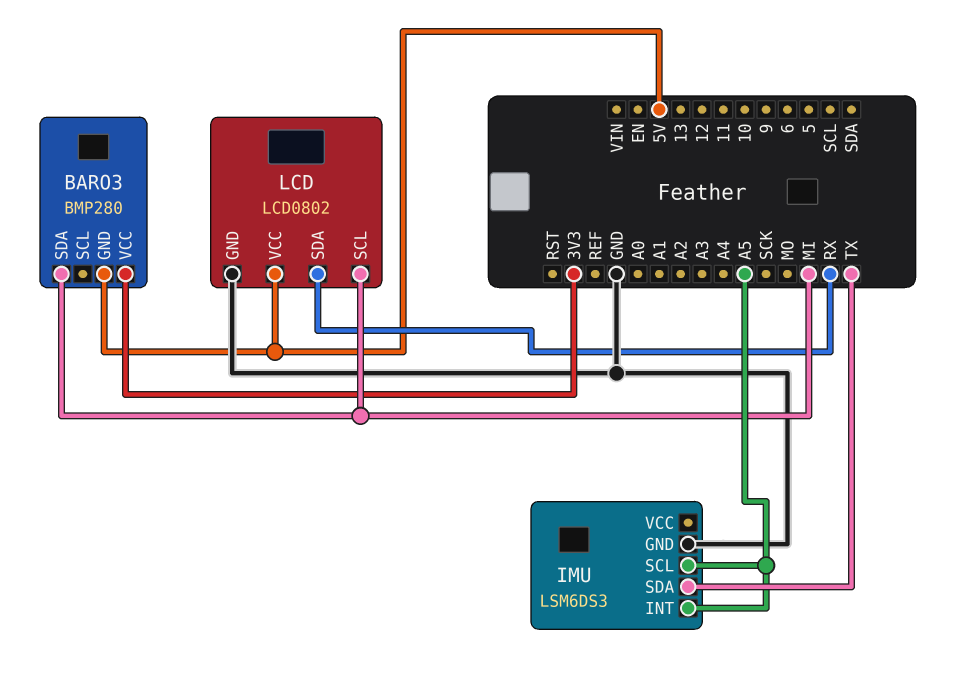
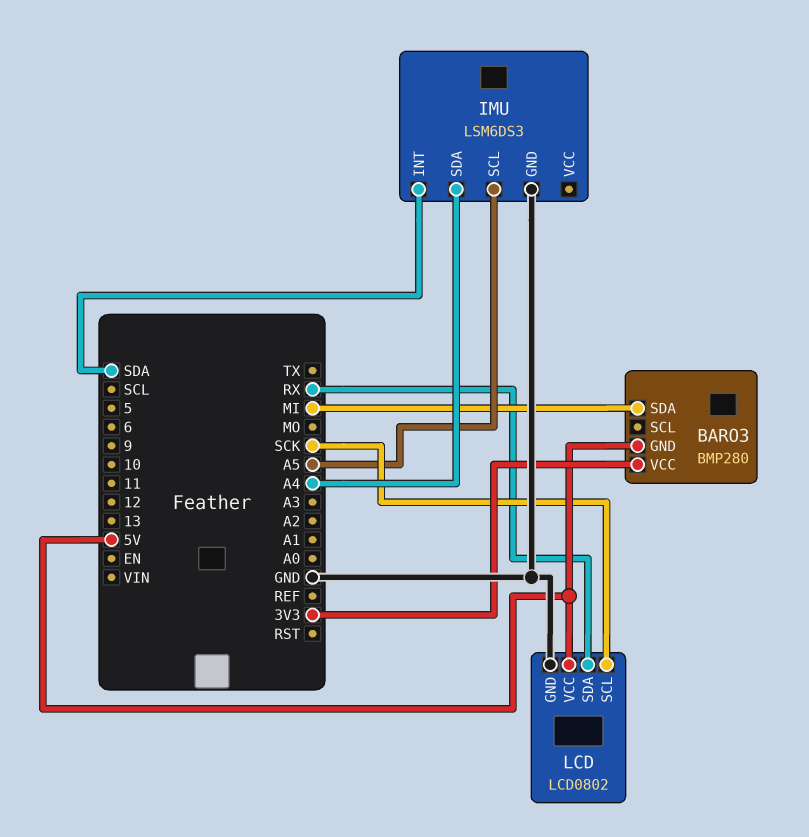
IMU pin INT: A5 -> SDA
IMU pin SDA: TX -> A4
LCD pin SCL: MI -> SCK

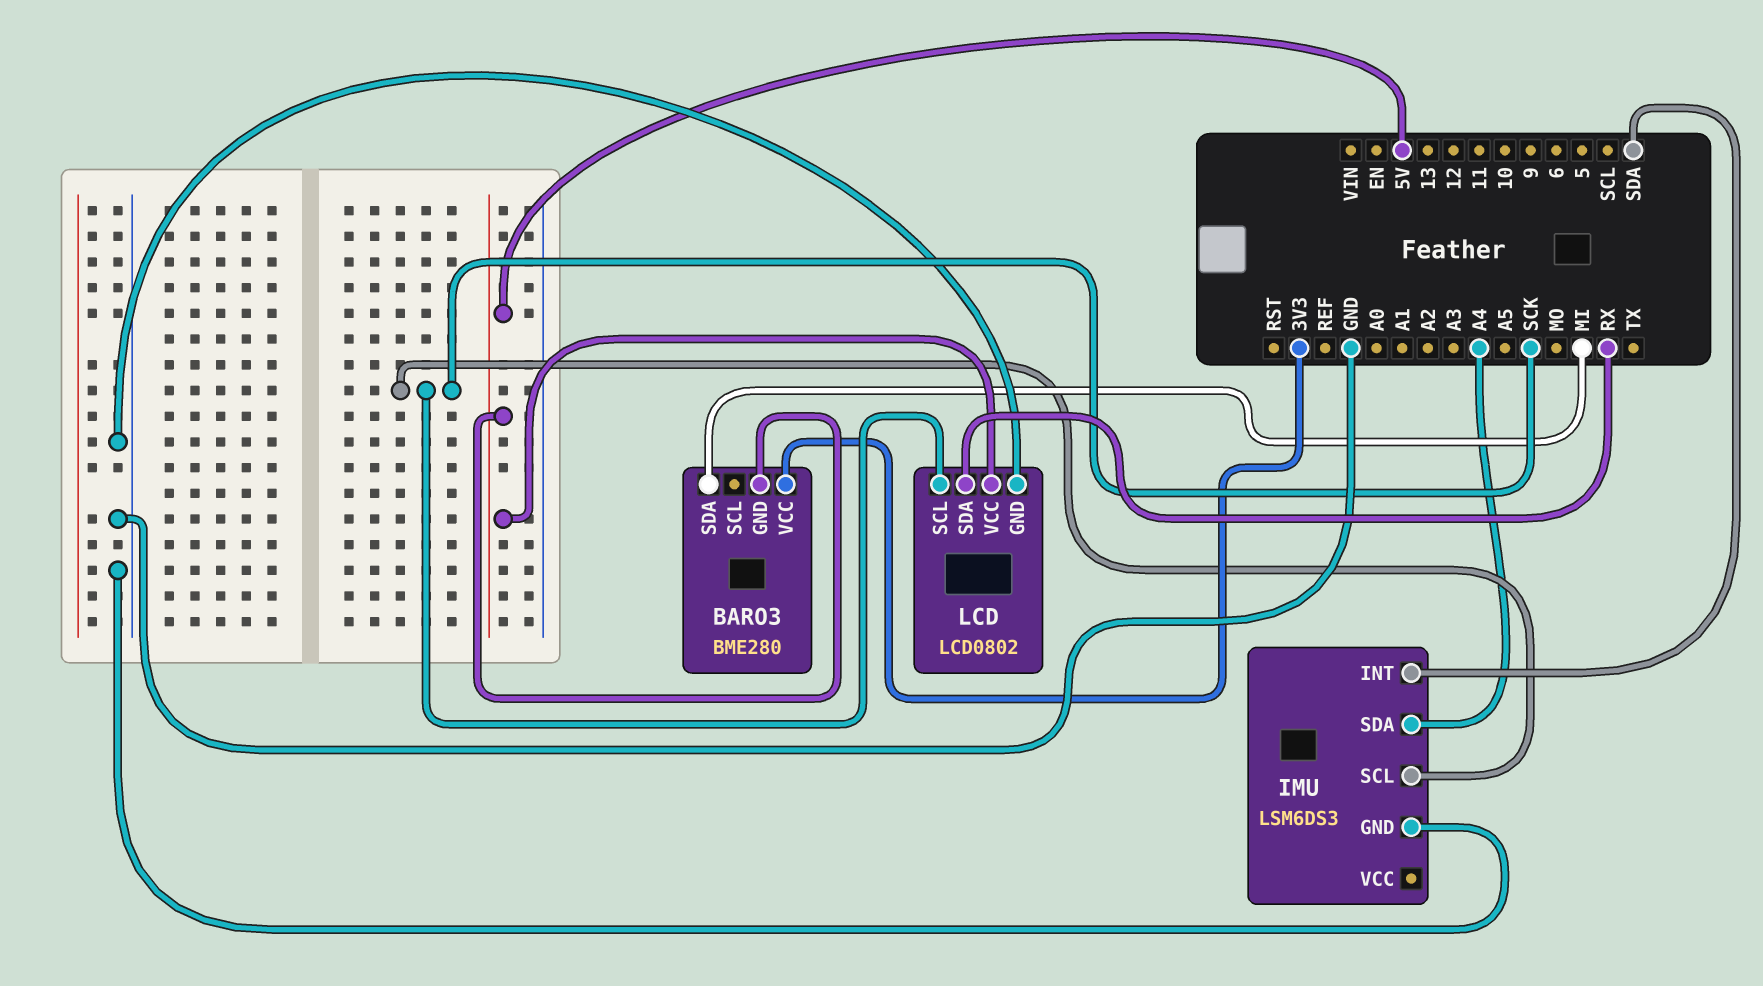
BARO3: BMP280 -> BME280
IMU pin SCL: A5 -> SCK

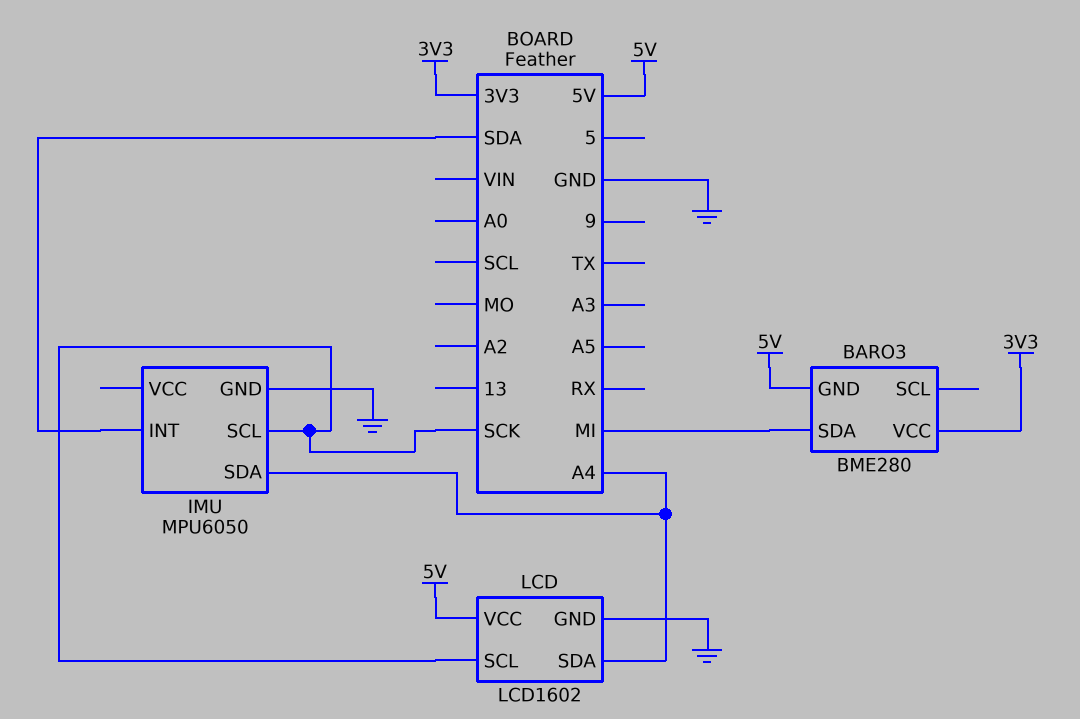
IMU: LSM6DS3 -> MPU6050
LCD: LCD0802 -> LCD1602
LCD pin SDA: RX -> A4

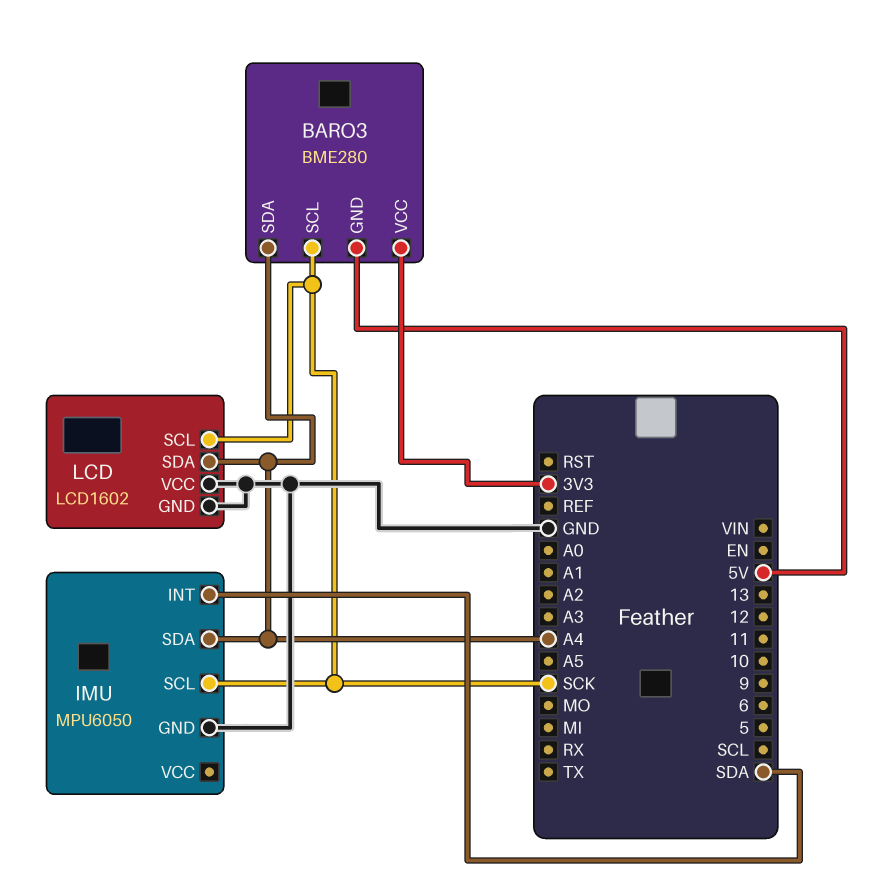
BARO3 pin SCL: none -> SCK
BARO3 pin SDA: MI -> A4
LCD pin VCC: 5V -> GND

